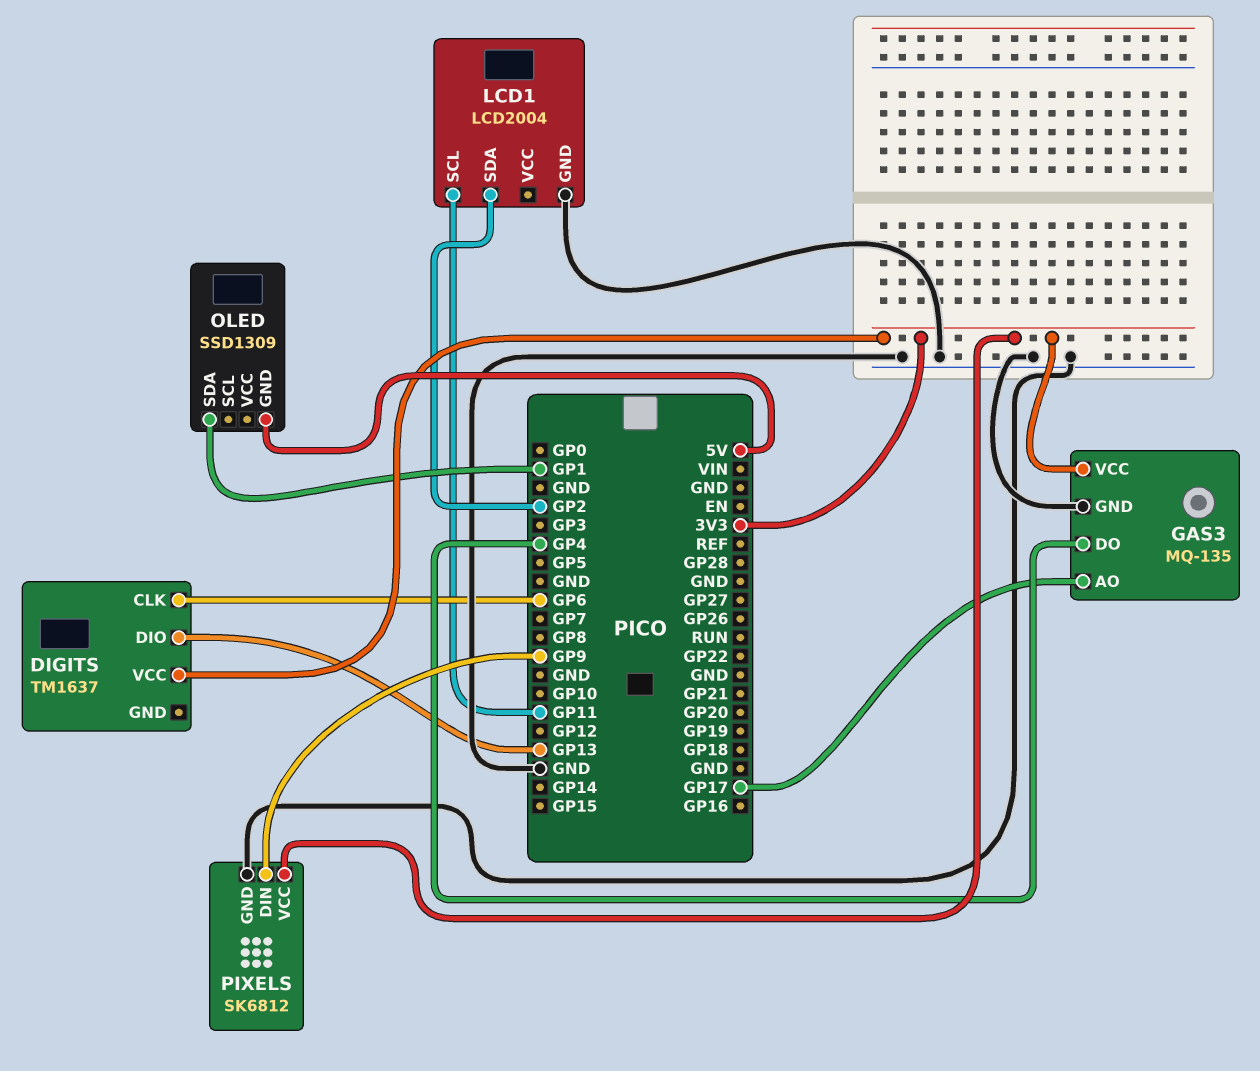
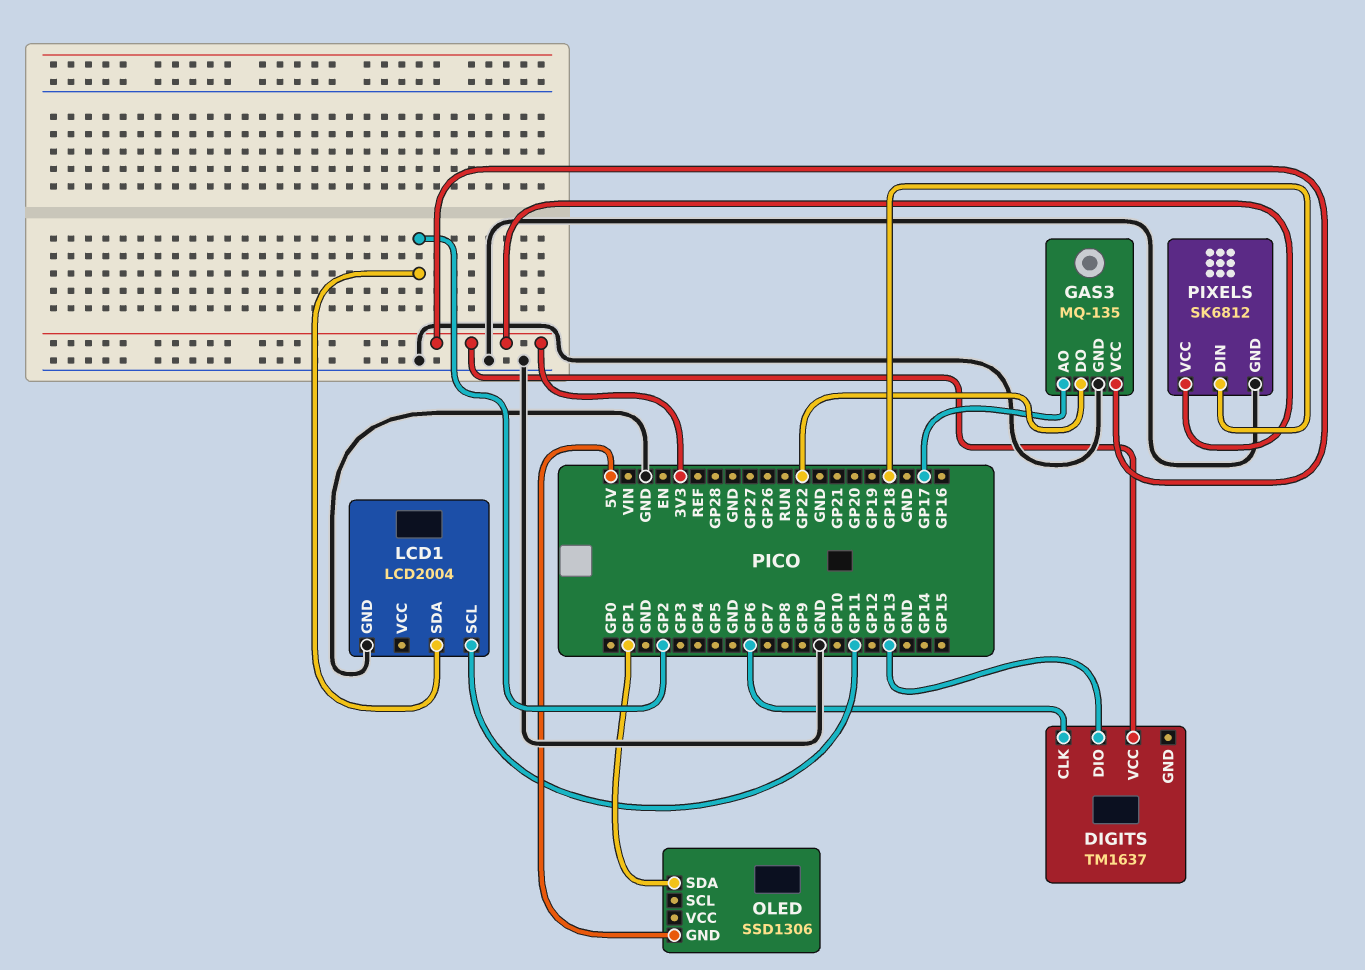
GAS3 pin DO: GP4 -> GP22
OLED: SSD1309 -> SSD1306
PIXELS pin DIN: GP9 -> GP18

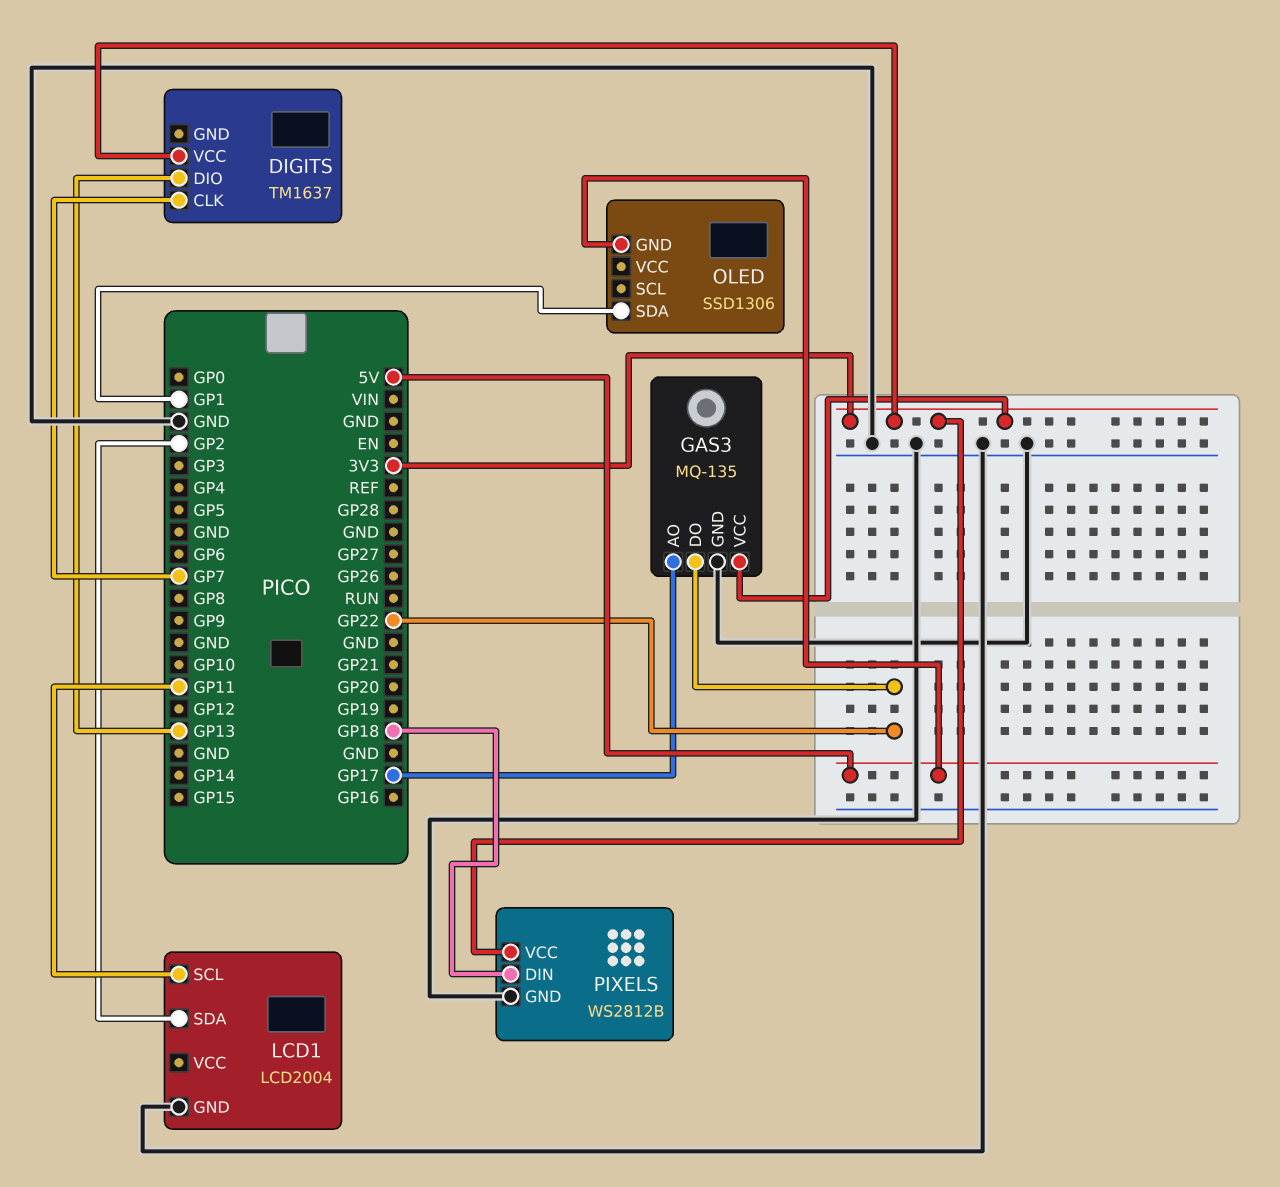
DIGITS pin CLK: GP6 -> GP7
PIXELS: SK6812 -> WS2812B

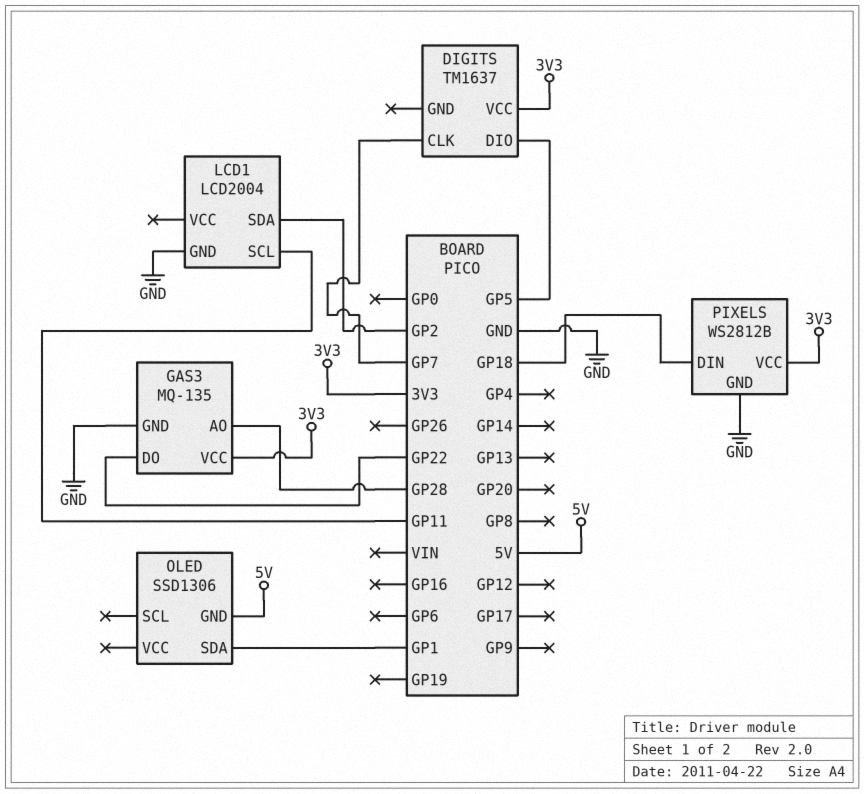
DIGITS pin DIO: GP13 -> GP5
GAS3 pin AO: GP17 -> GP28

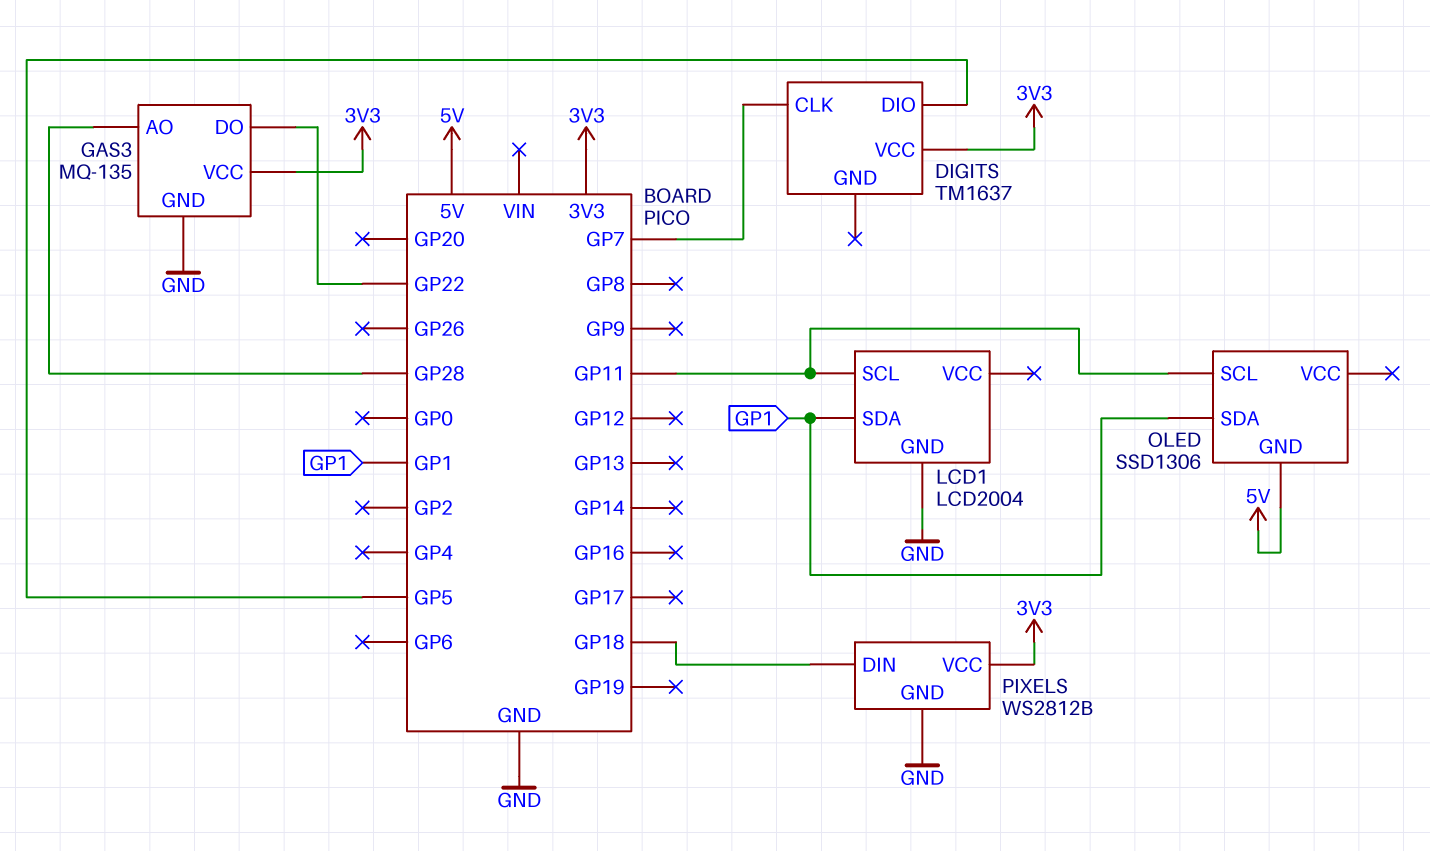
LCD1 pin SDA: GP2 -> GP1
OLED pin SCL: none -> GP11

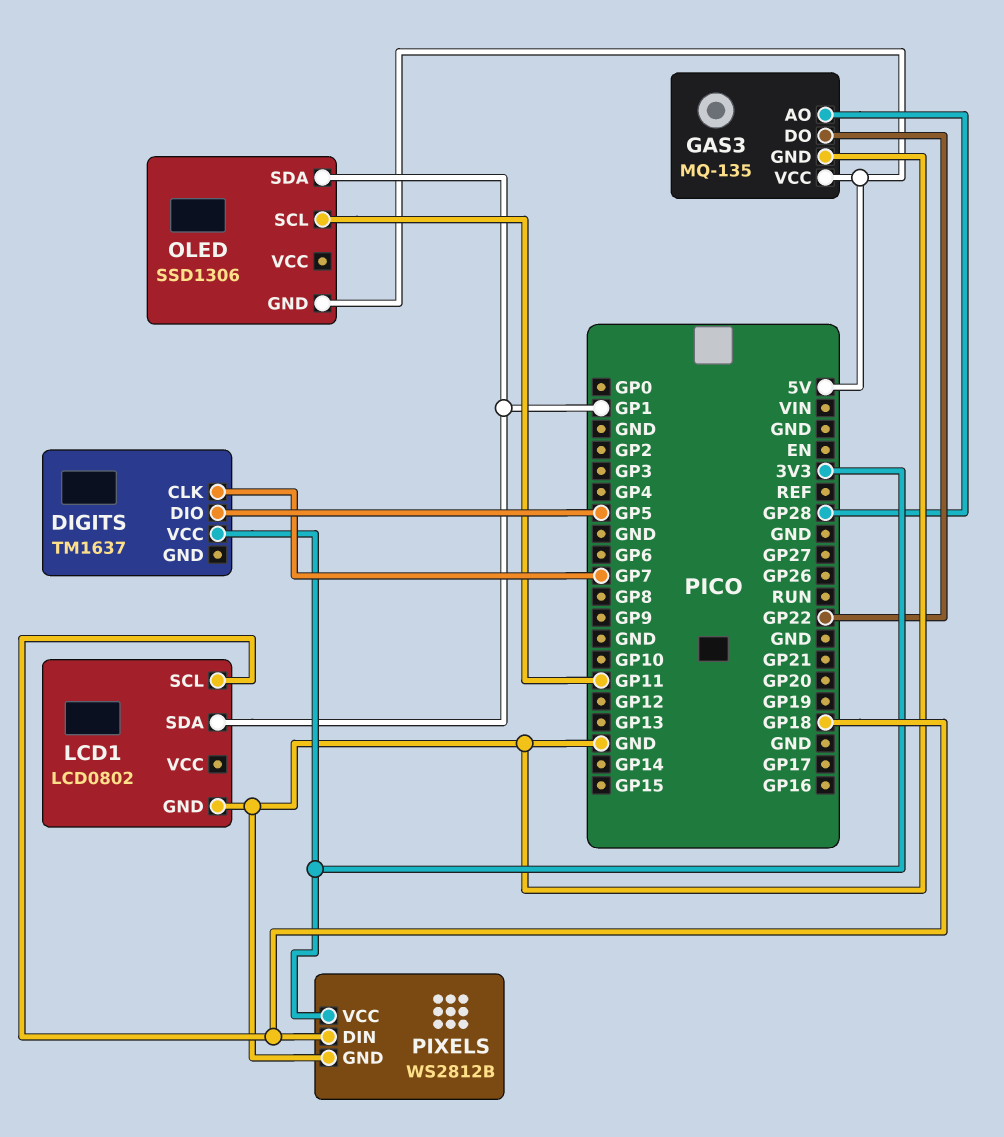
GAS3 pin VCC: 3V3 -> 5V
LCD1: LCD2004 -> LCD0802
LCD1 pin SCL: GP11 -> GP18

